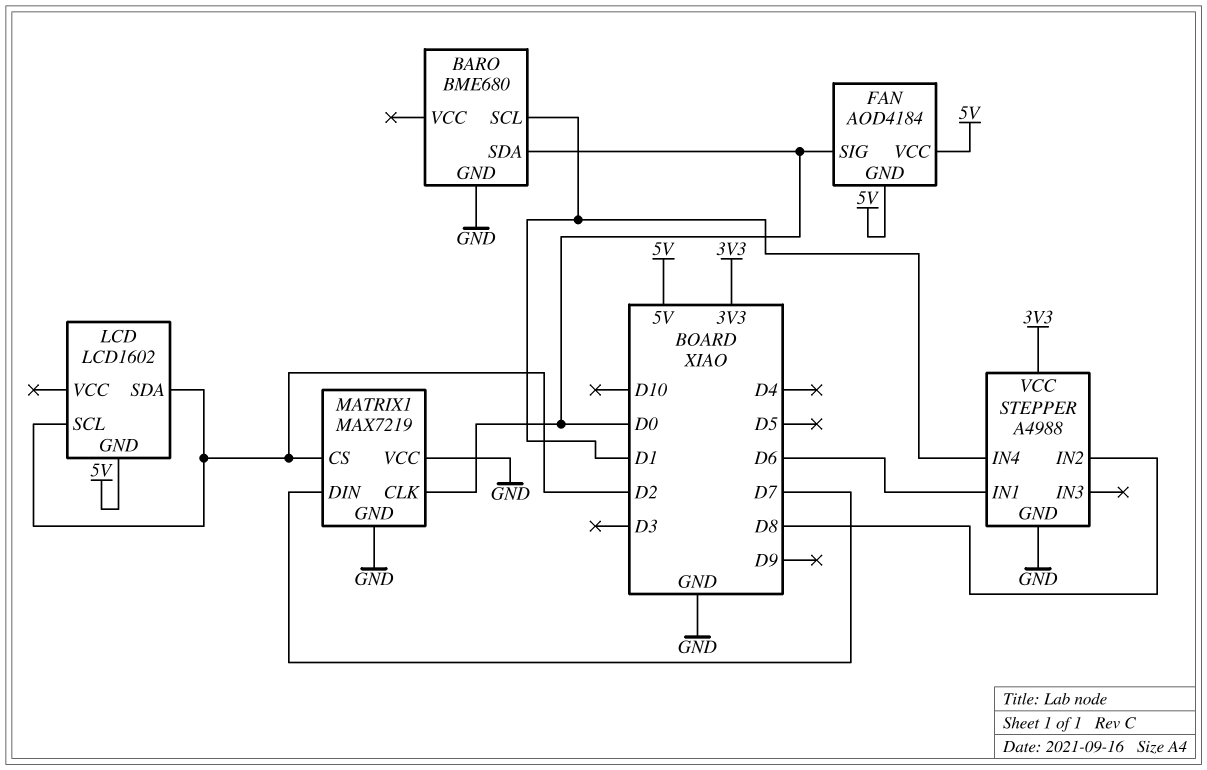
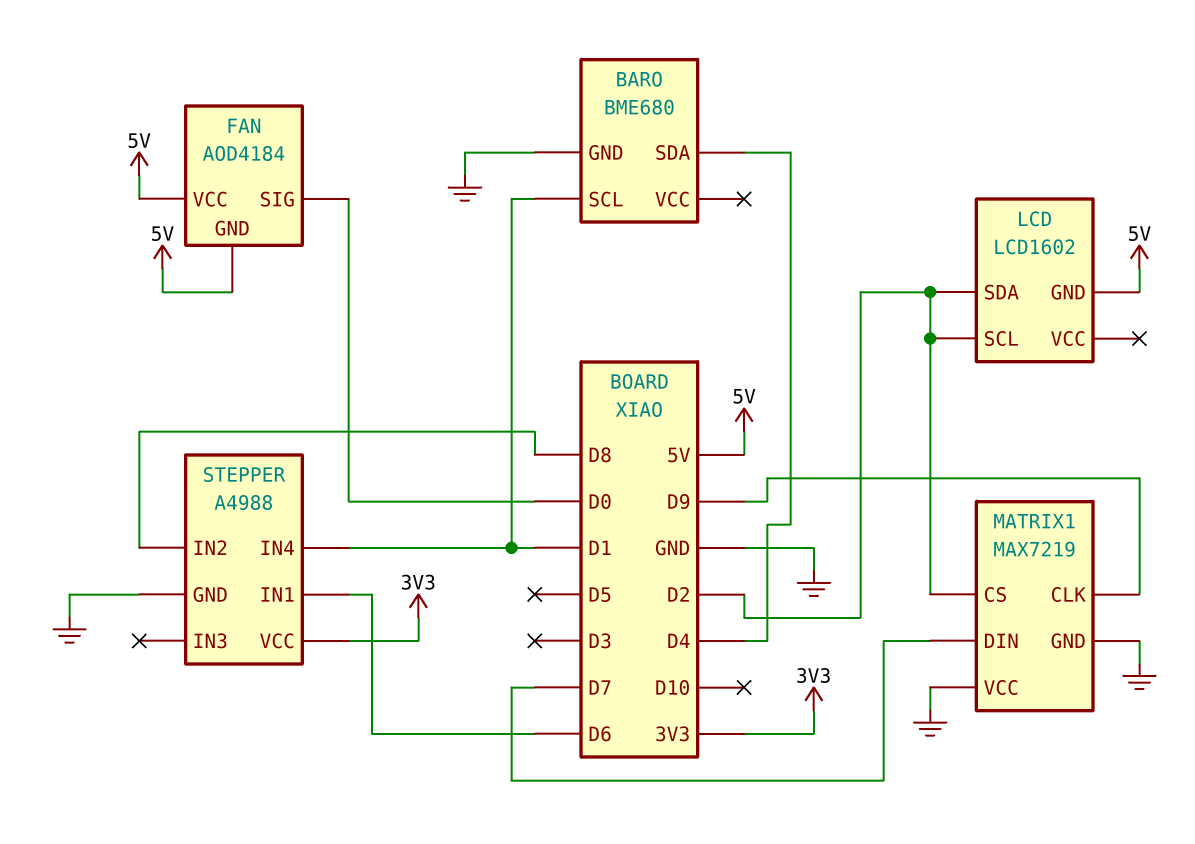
BARO pin SDA: D0 -> D4
MATRIX1 pin CLK: D0 -> D9

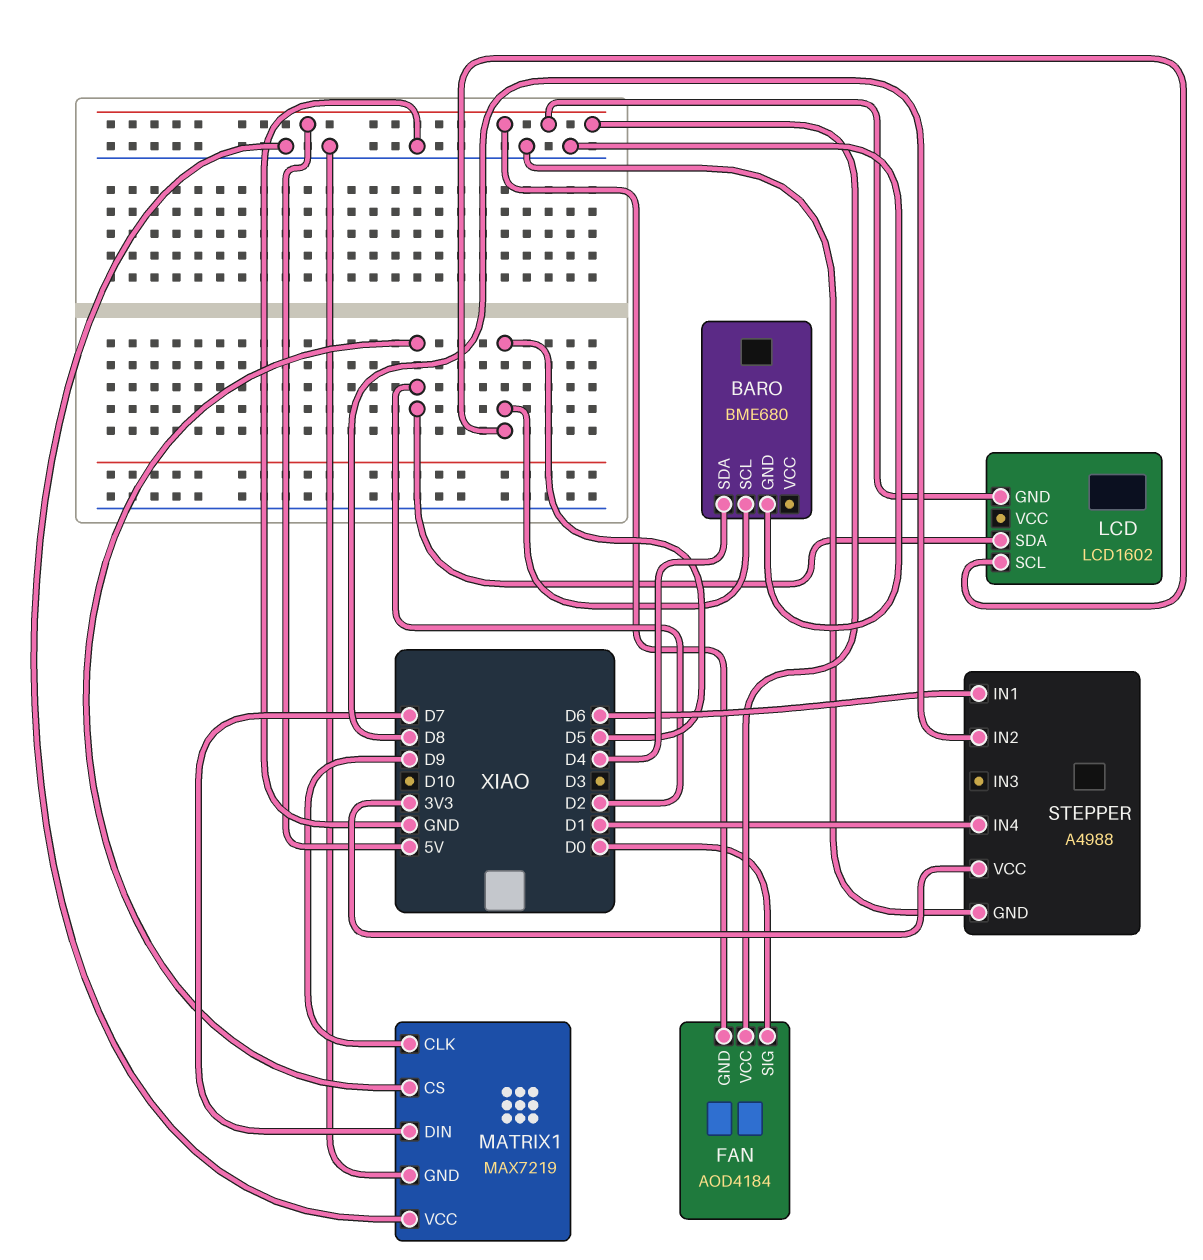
BARO pin SCL: D1 -> D5
LCD pin SCL: D2 -> D5

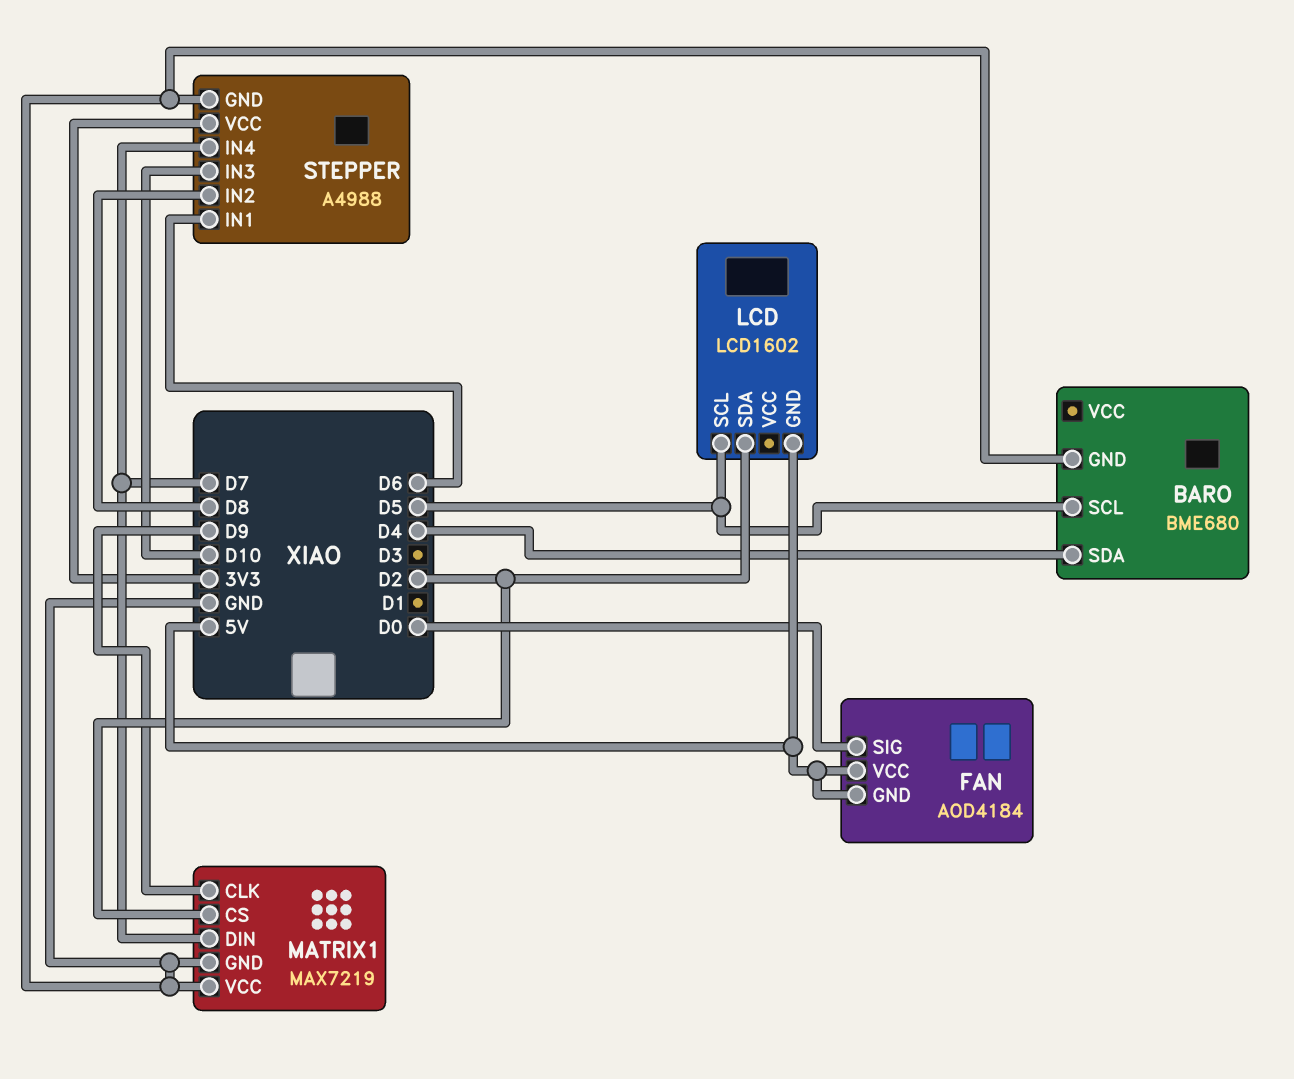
STEPPER pin IN3: none -> D10
STEPPER pin IN4: D1 -> D7

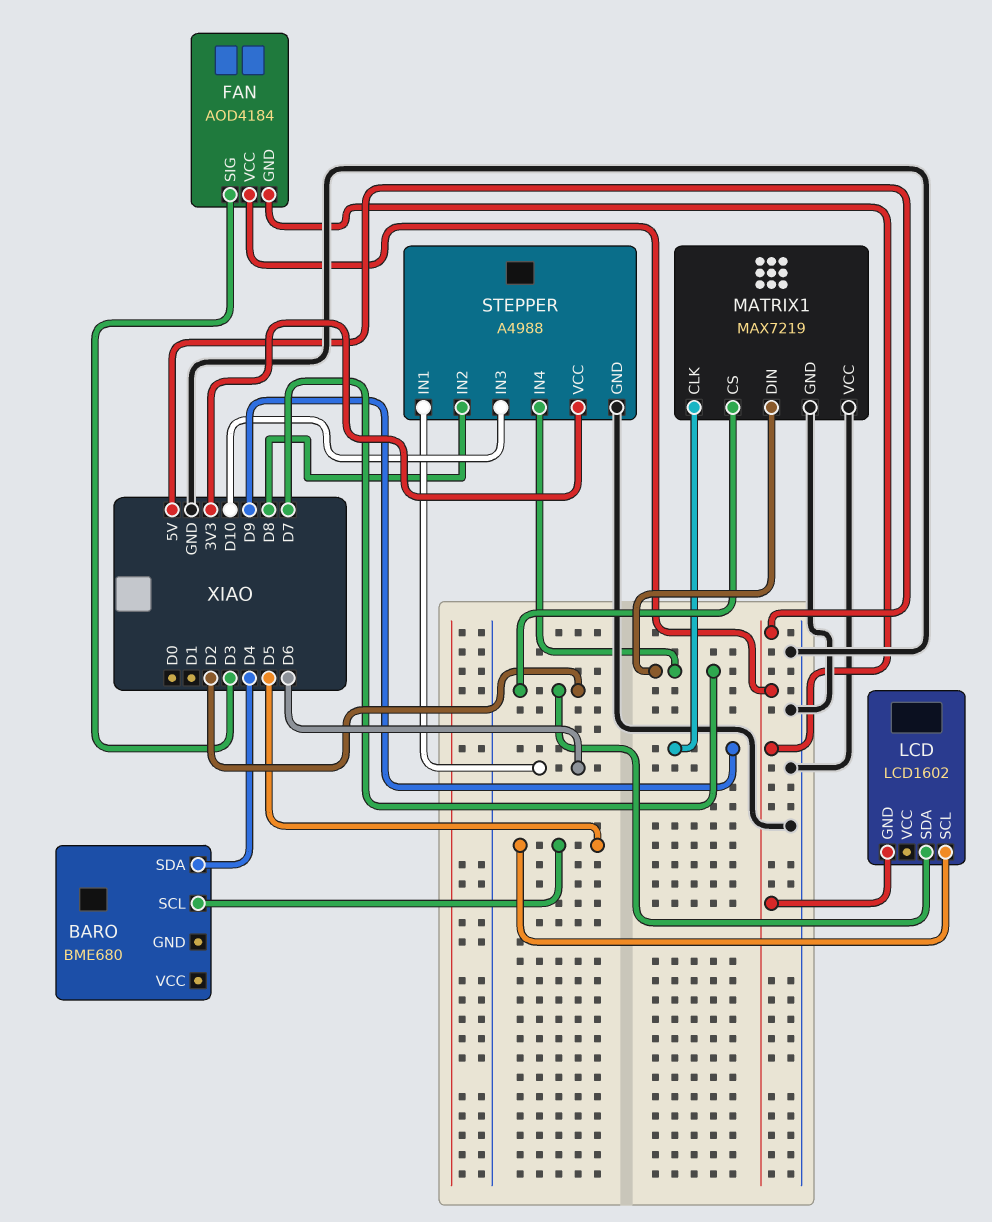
BARO pin GND: GND -> none
FAN pin SIG: D0 -> D3

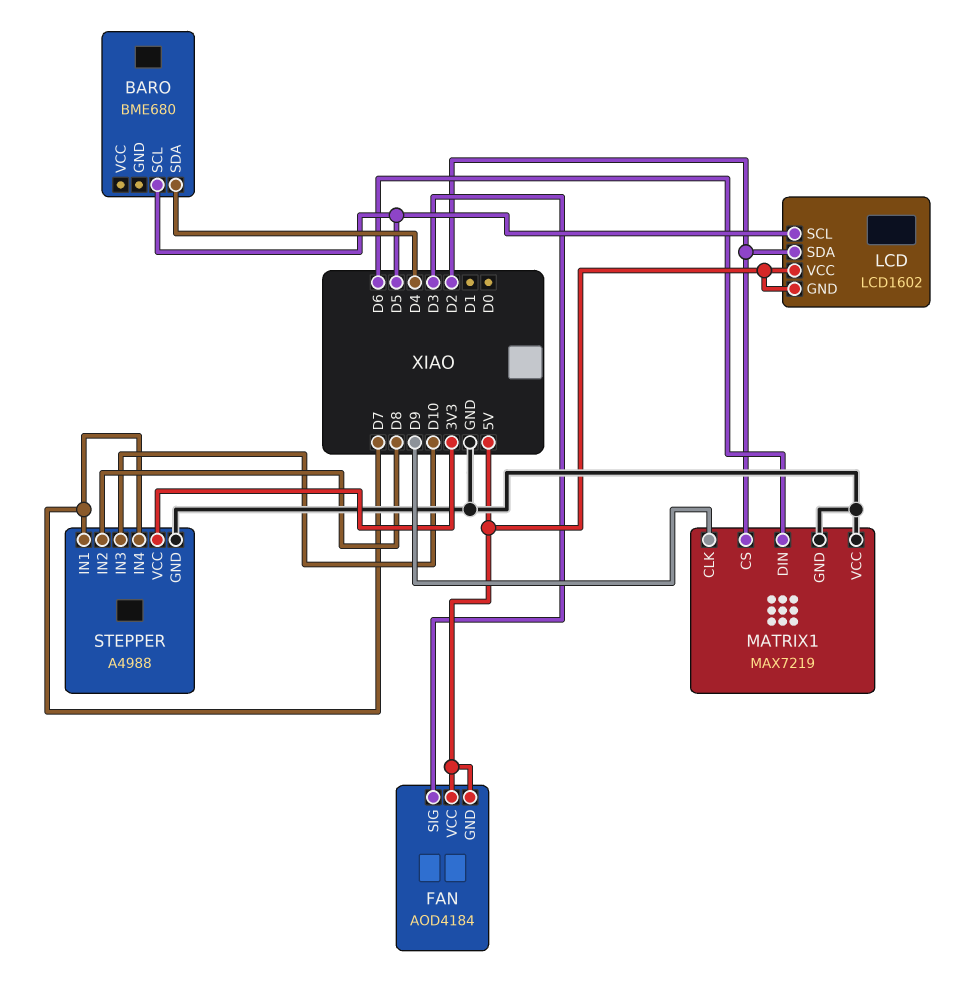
LCD pin VCC: none -> 5V
MATRIX1 pin DIN: D7 -> D6
STEPPER pin IN1: D6 -> D7

